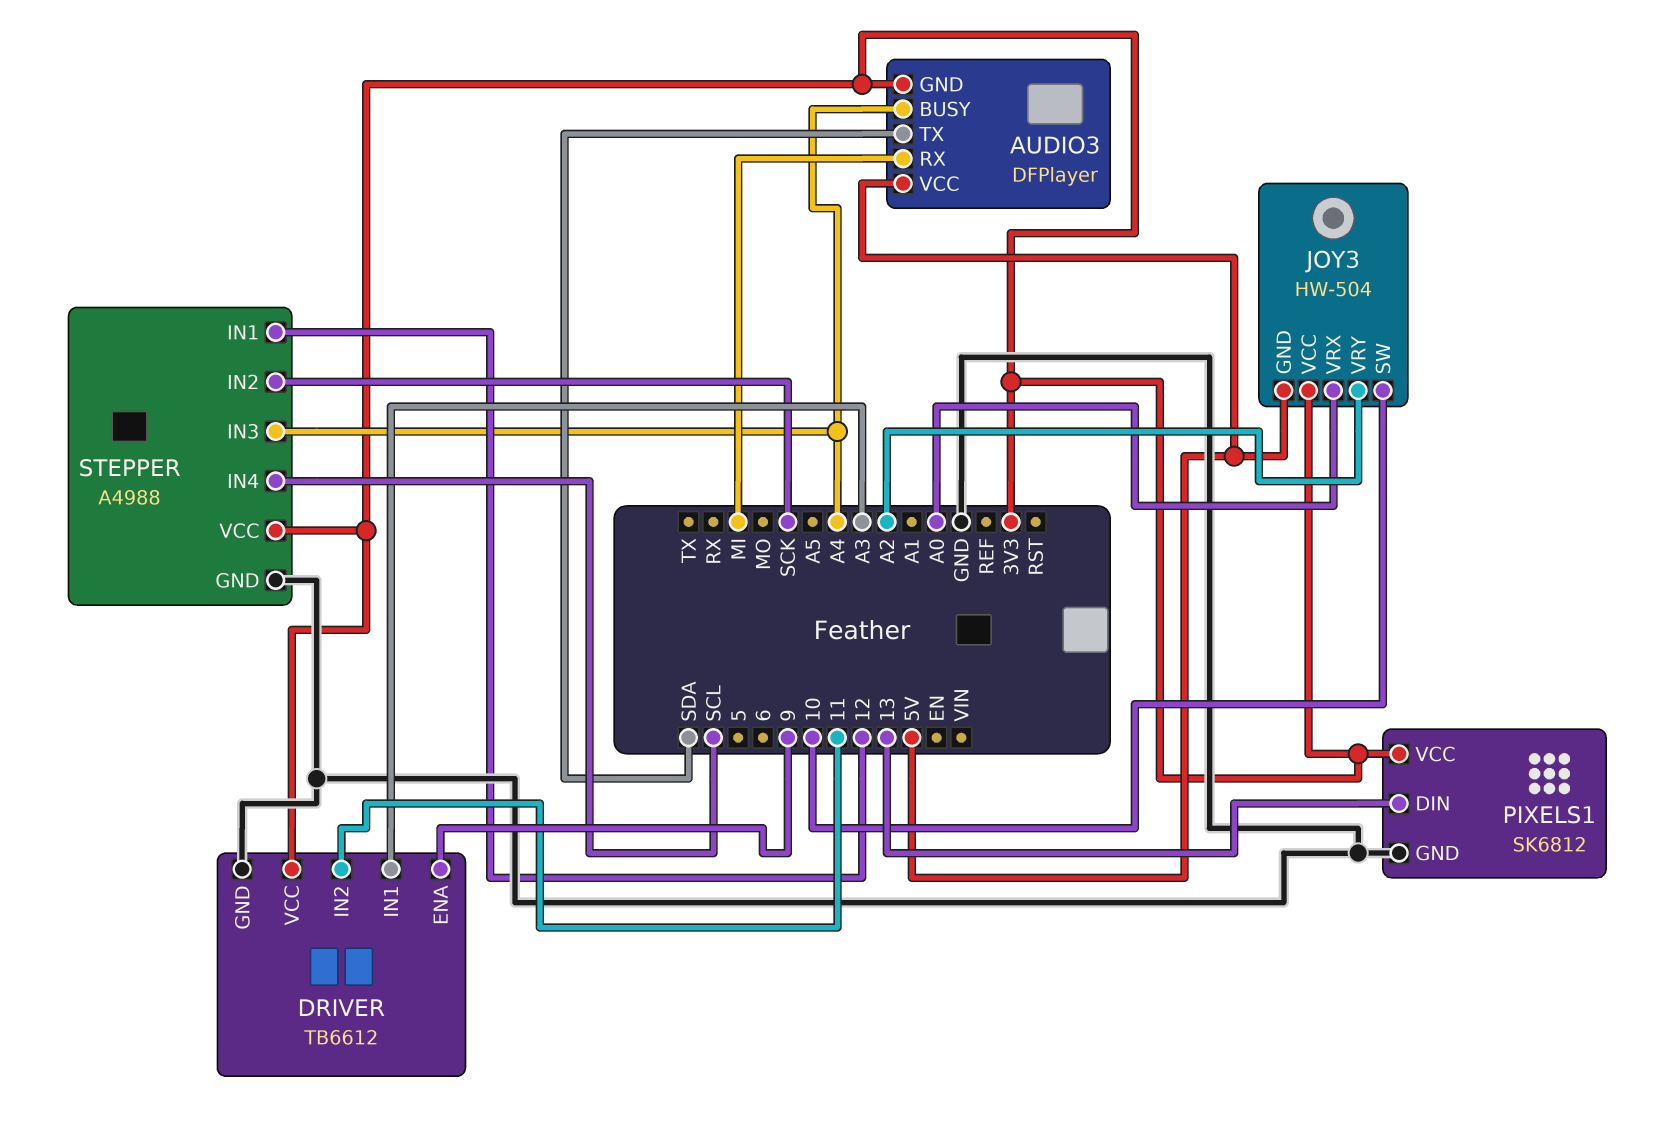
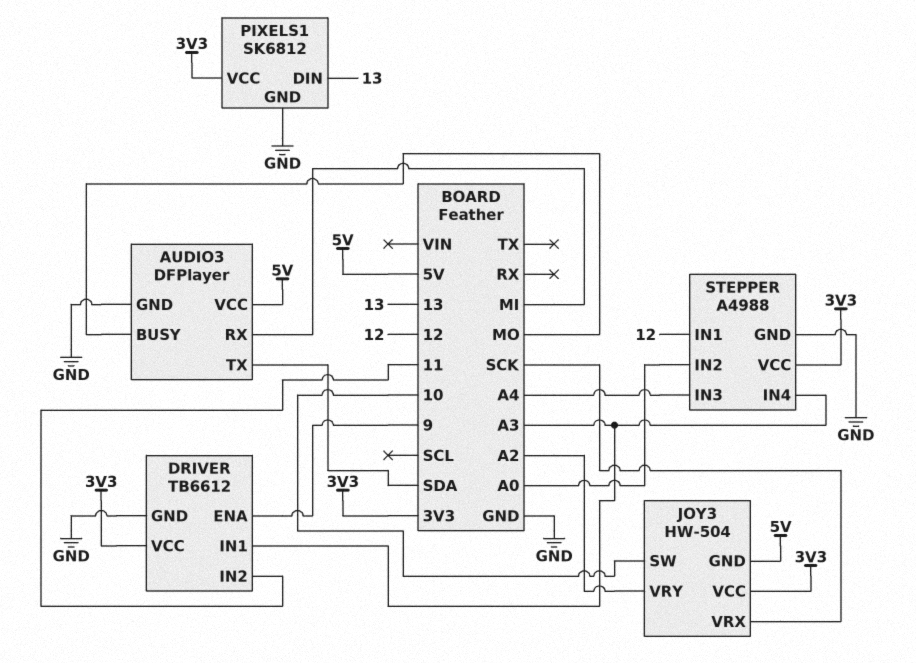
AUDIO3 pin BUSY: A4 -> MO
AUDIO3 pin GND: 3V3 -> GND
JOY3 pin VRX: A0 -> SCK
STEPPER pin IN2: SCK -> A0
STEPPER pin IN4: SCL -> A3

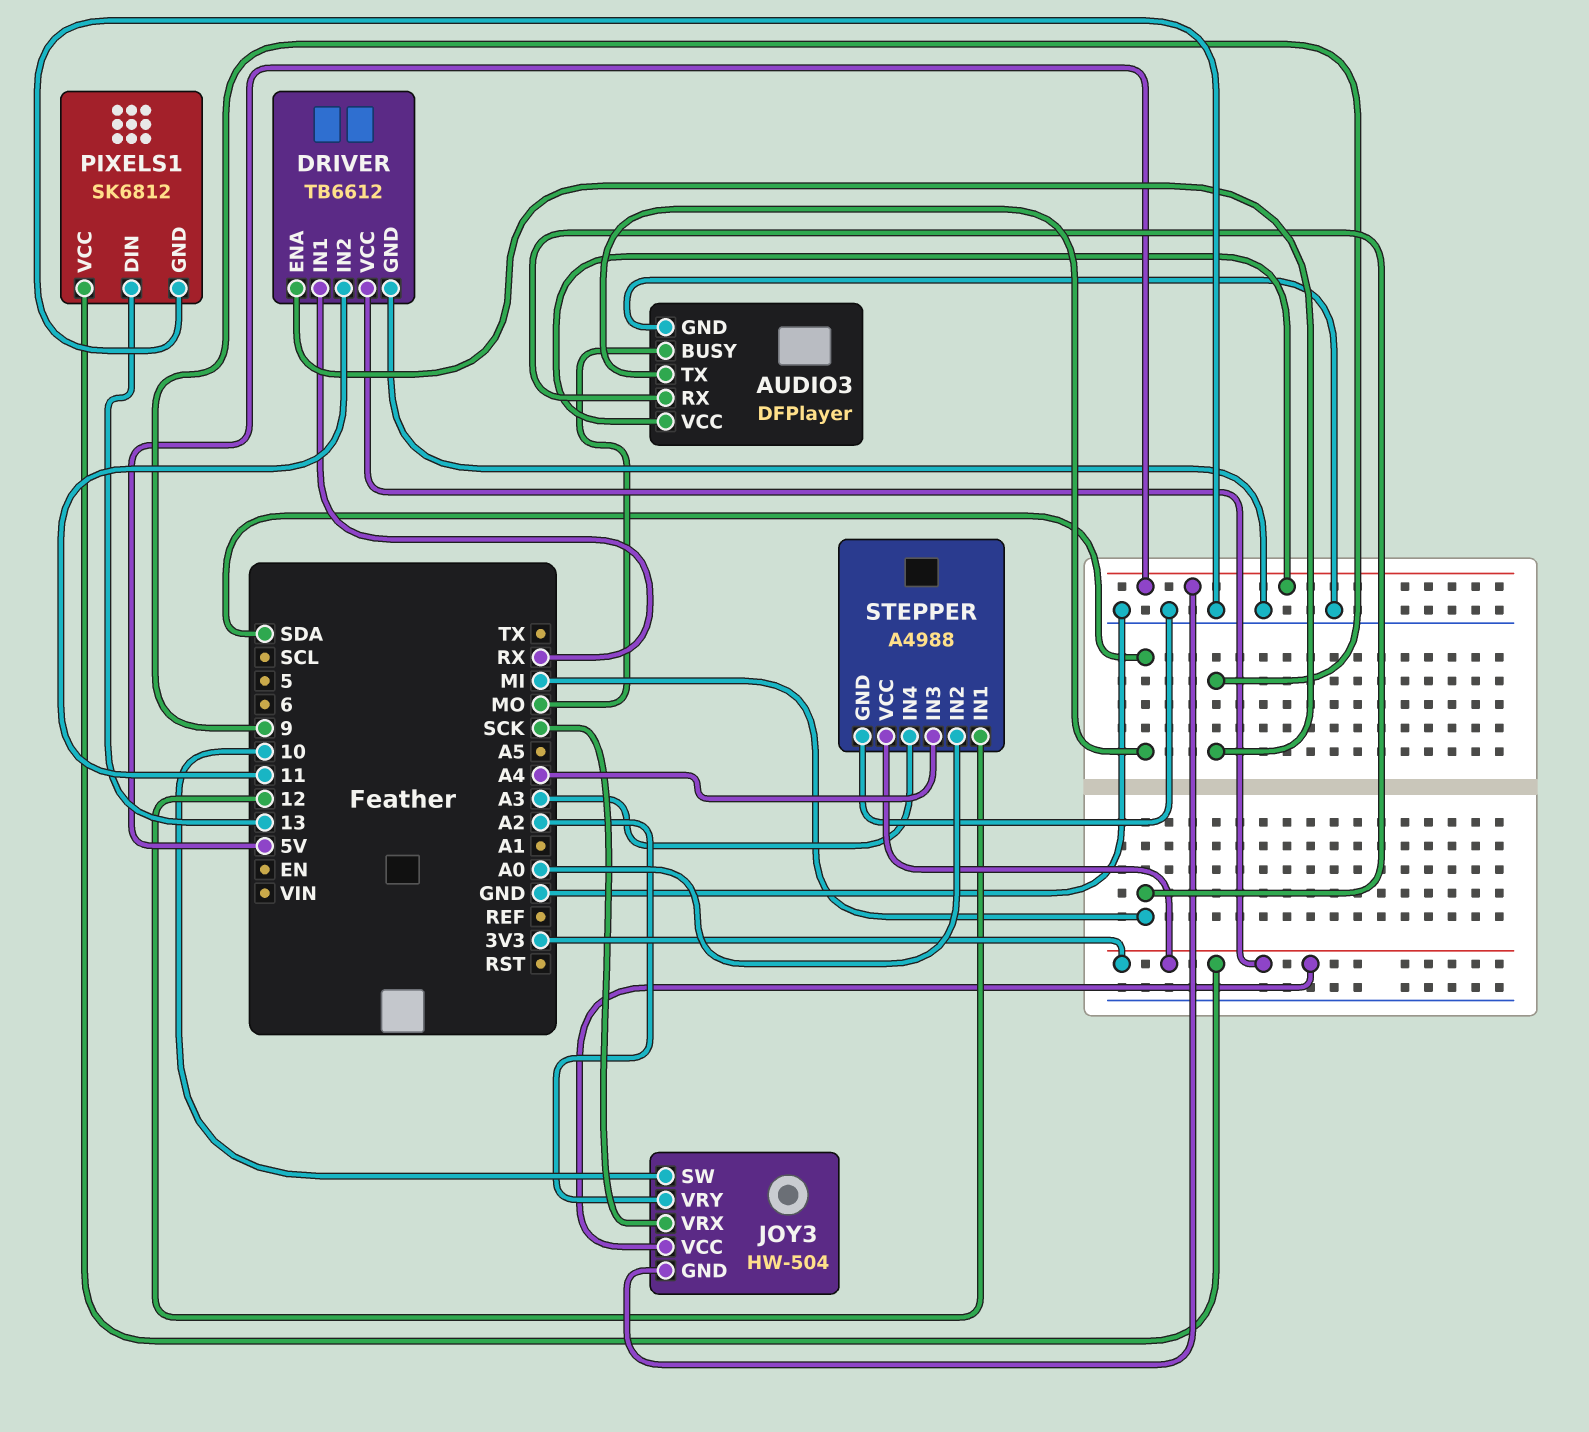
DRIVER pin IN1: A3 -> RX

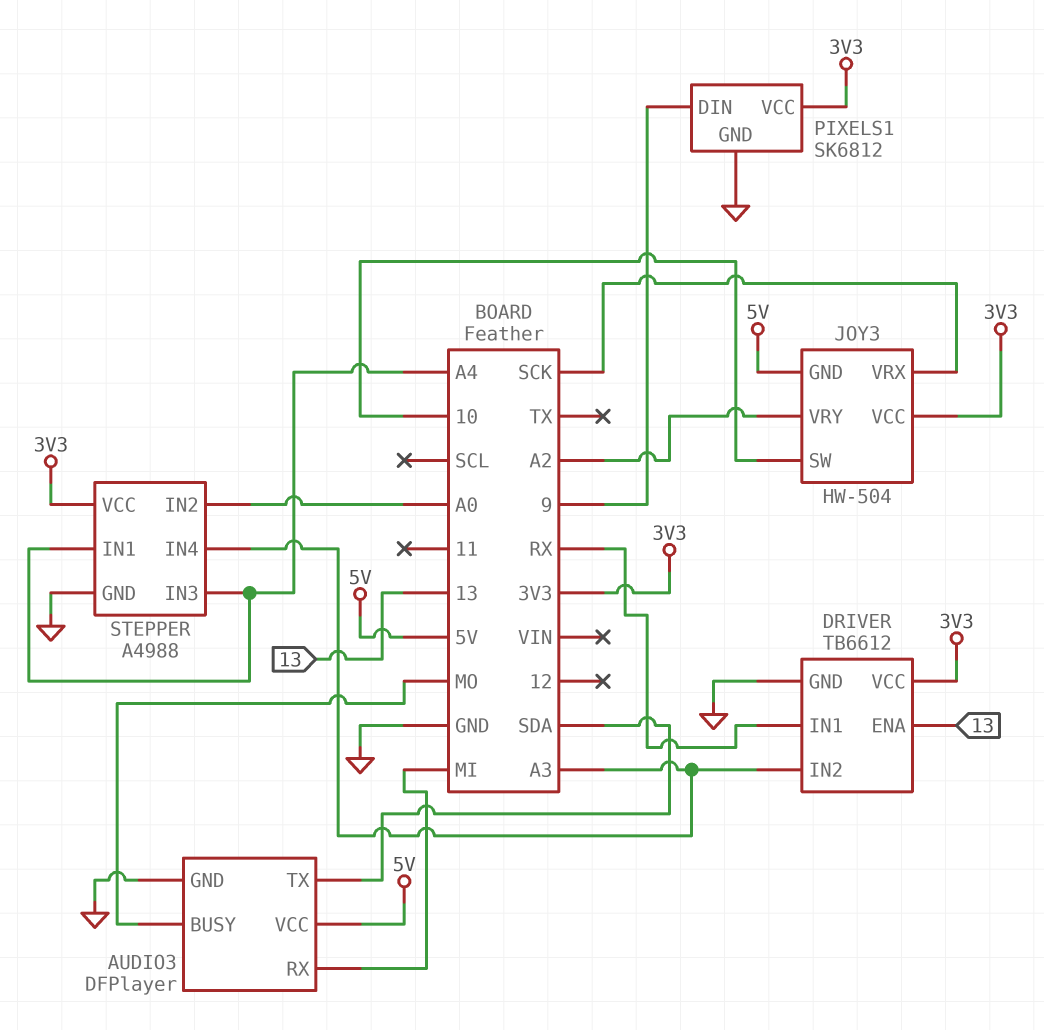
DRIVER pin ENA: 9 -> 13
DRIVER pin IN2: 11 -> A3
PIXELS1 pin DIN: 13 -> 9
STEPPER pin IN1: 12 -> A4

